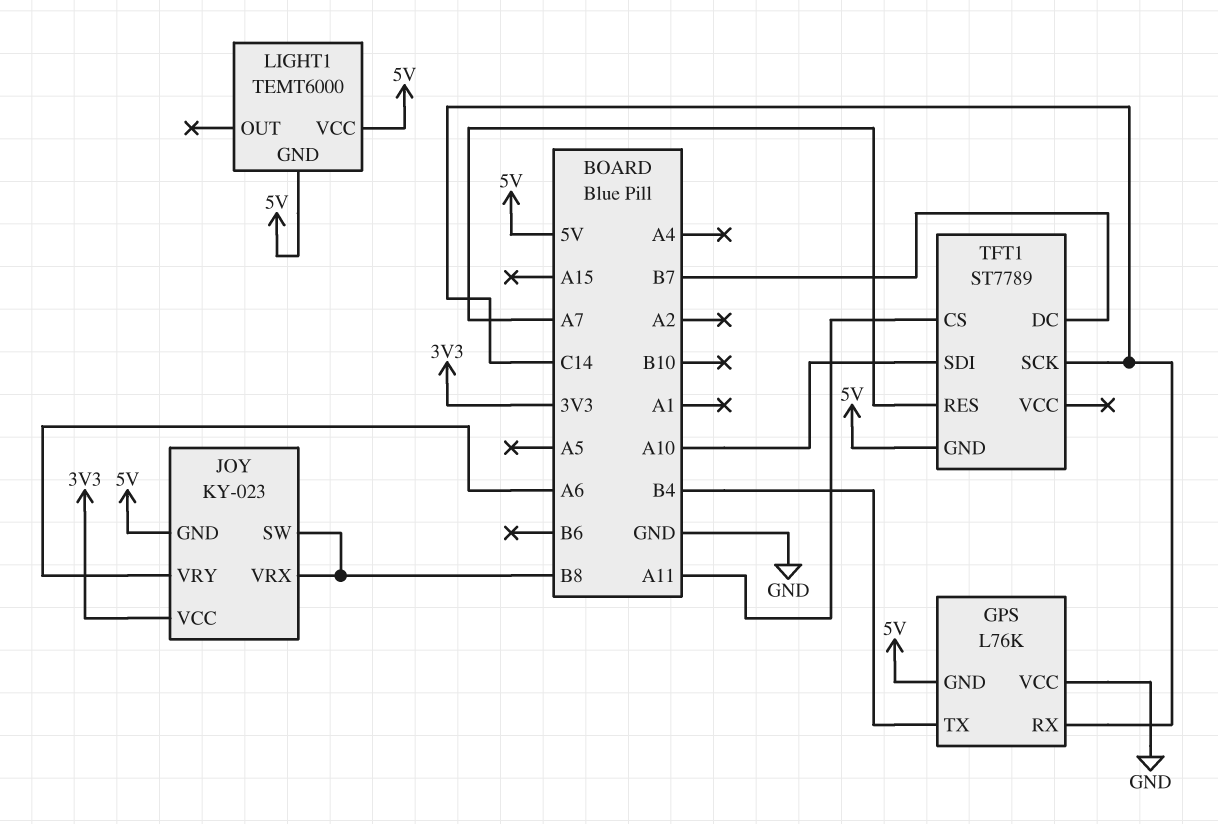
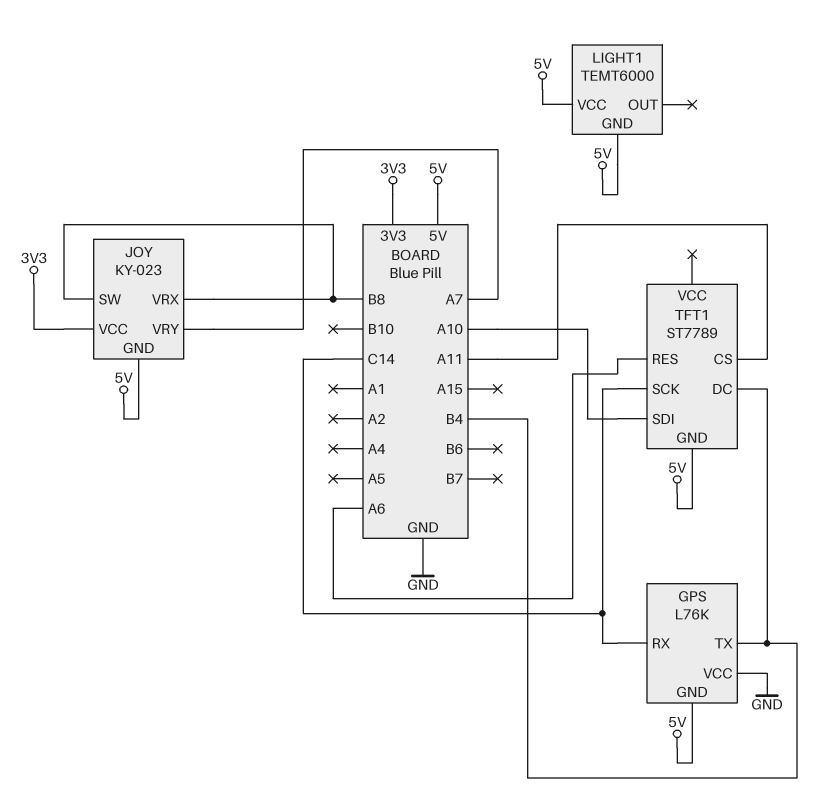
JOY pin VRY: A6 -> A7
TFT1 pin DC: B7 -> B4
TFT1 pin RES: A7 -> A6

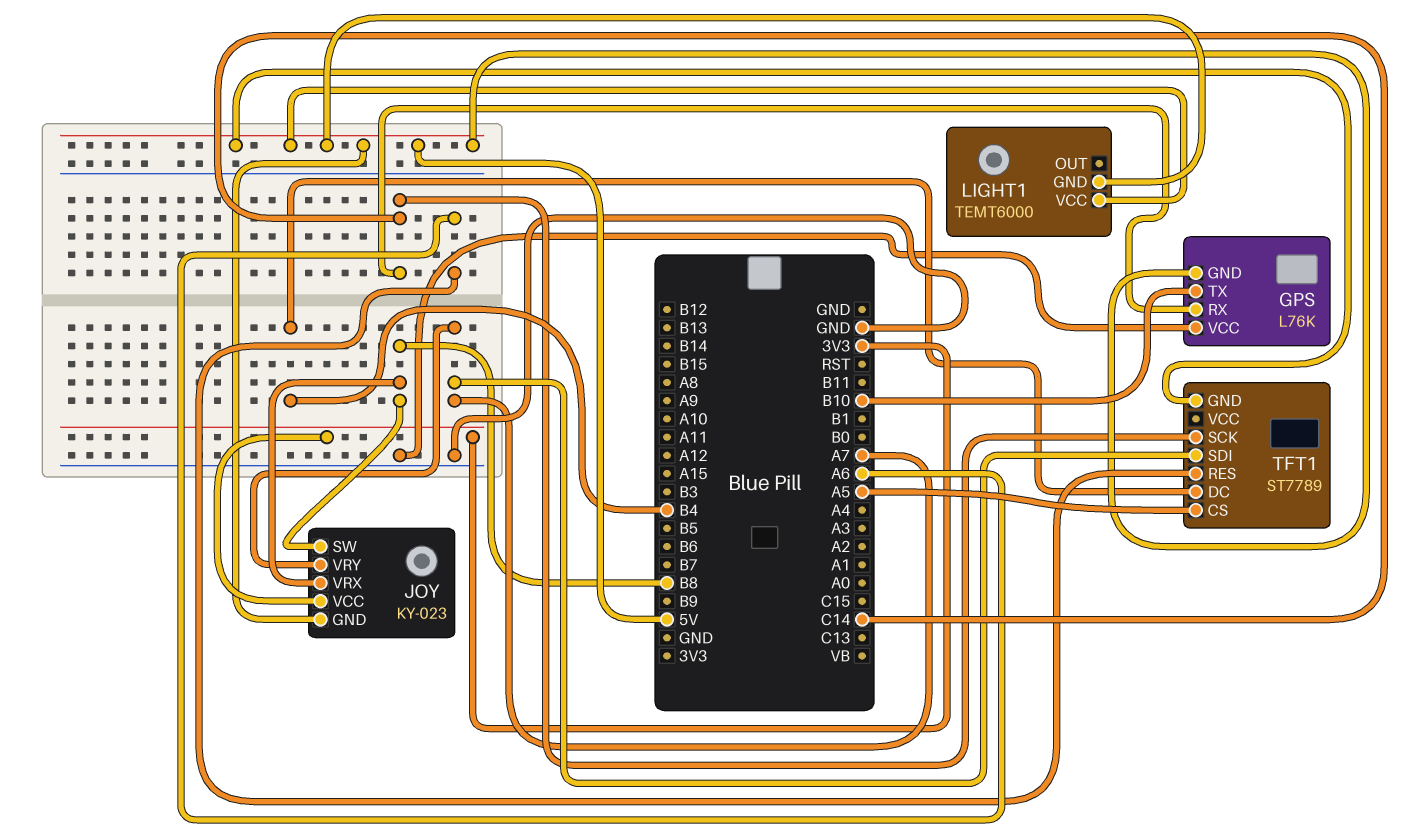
GPS pin TX: B4 -> B10
TFT1 pin CS: A11 -> A5
TFT1 pin SDI: A10 -> A7

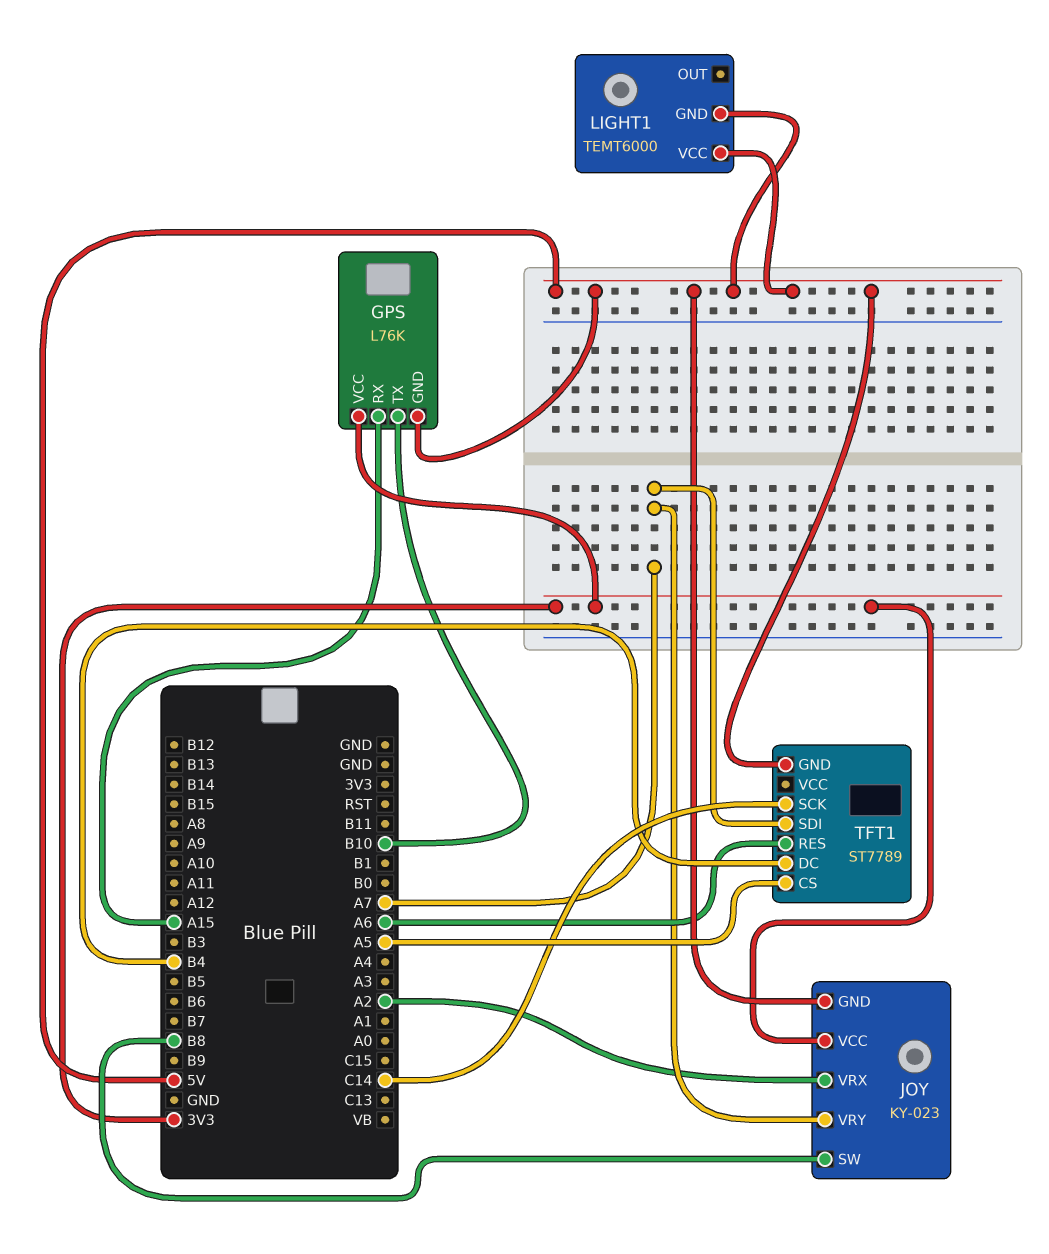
GPS pin RX: C14 -> A15
GPS pin VCC: GND -> 3V3
JOY pin VRX: B8 -> A2

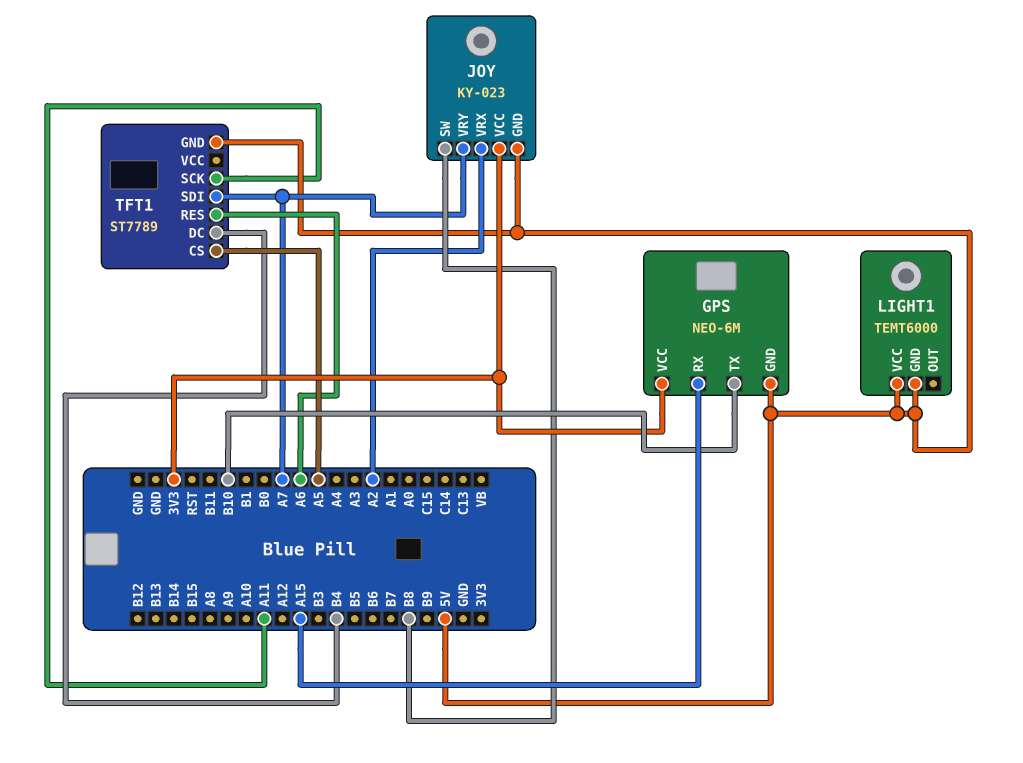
GPS: L76K -> NEO-6M
TFT1 pin SCK: C14 -> A11

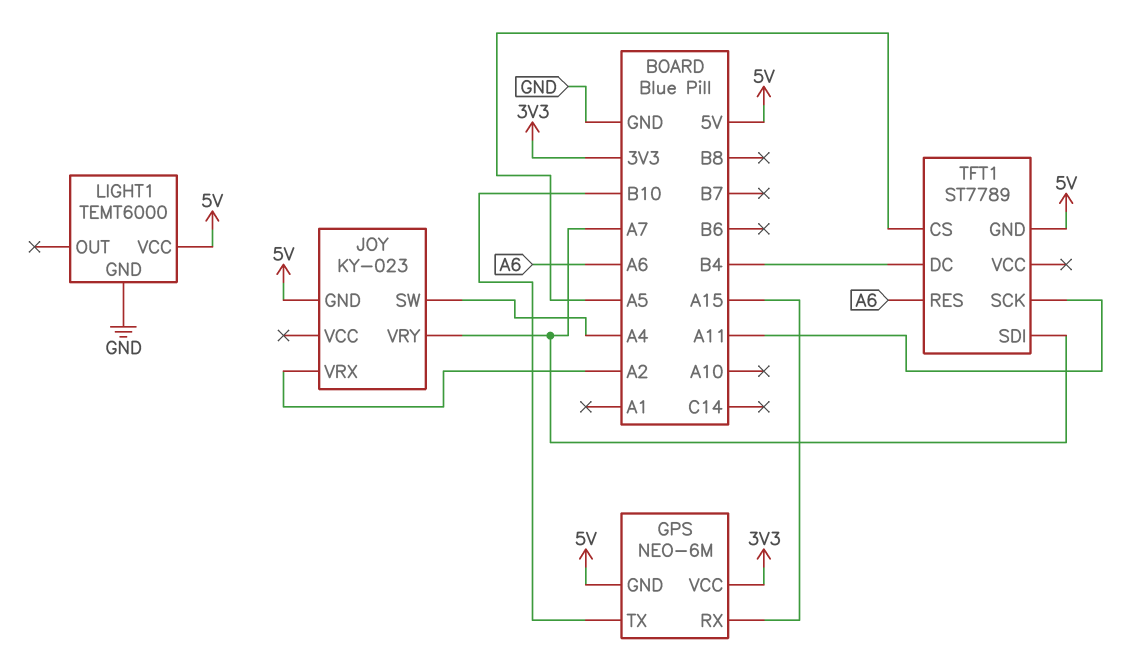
JOY pin SW: B8 -> A4
JOY pin VCC: 3V3 -> none
LIGHT1 pin GND: 5V -> GND

